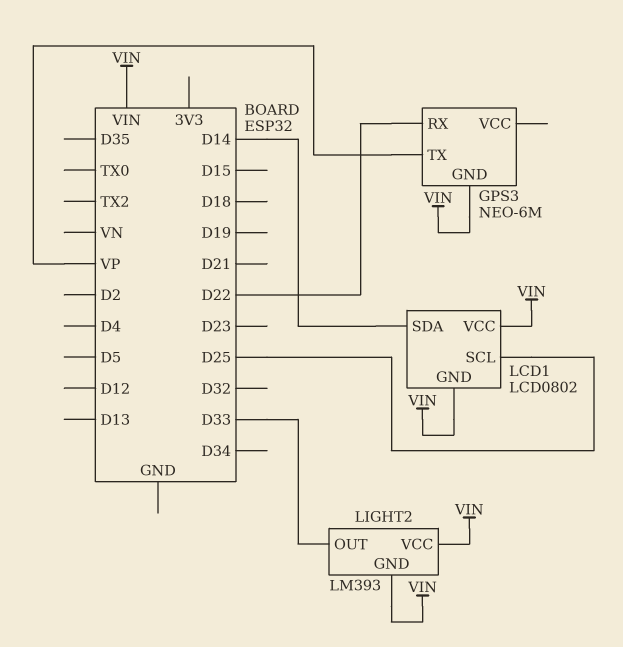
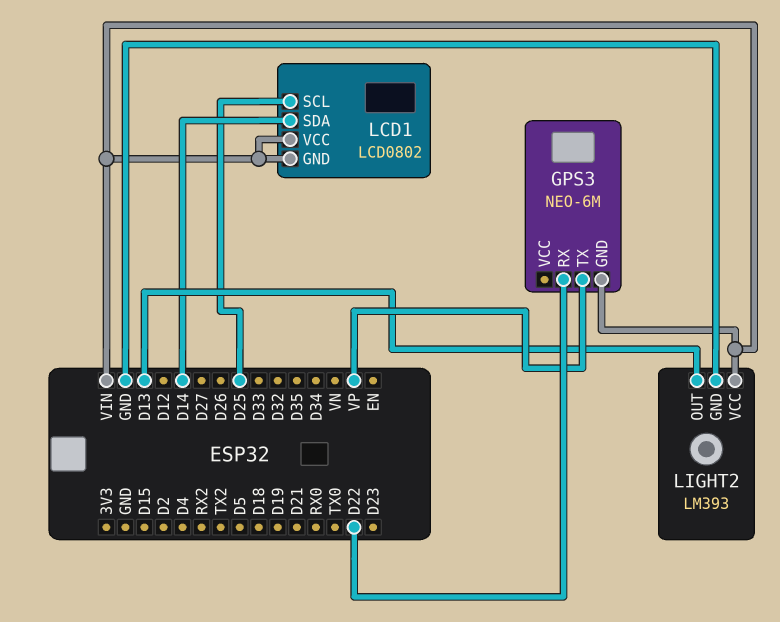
LIGHT2 pin GND: VIN -> GND
LIGHT2 pin OUT: D33 -> D13

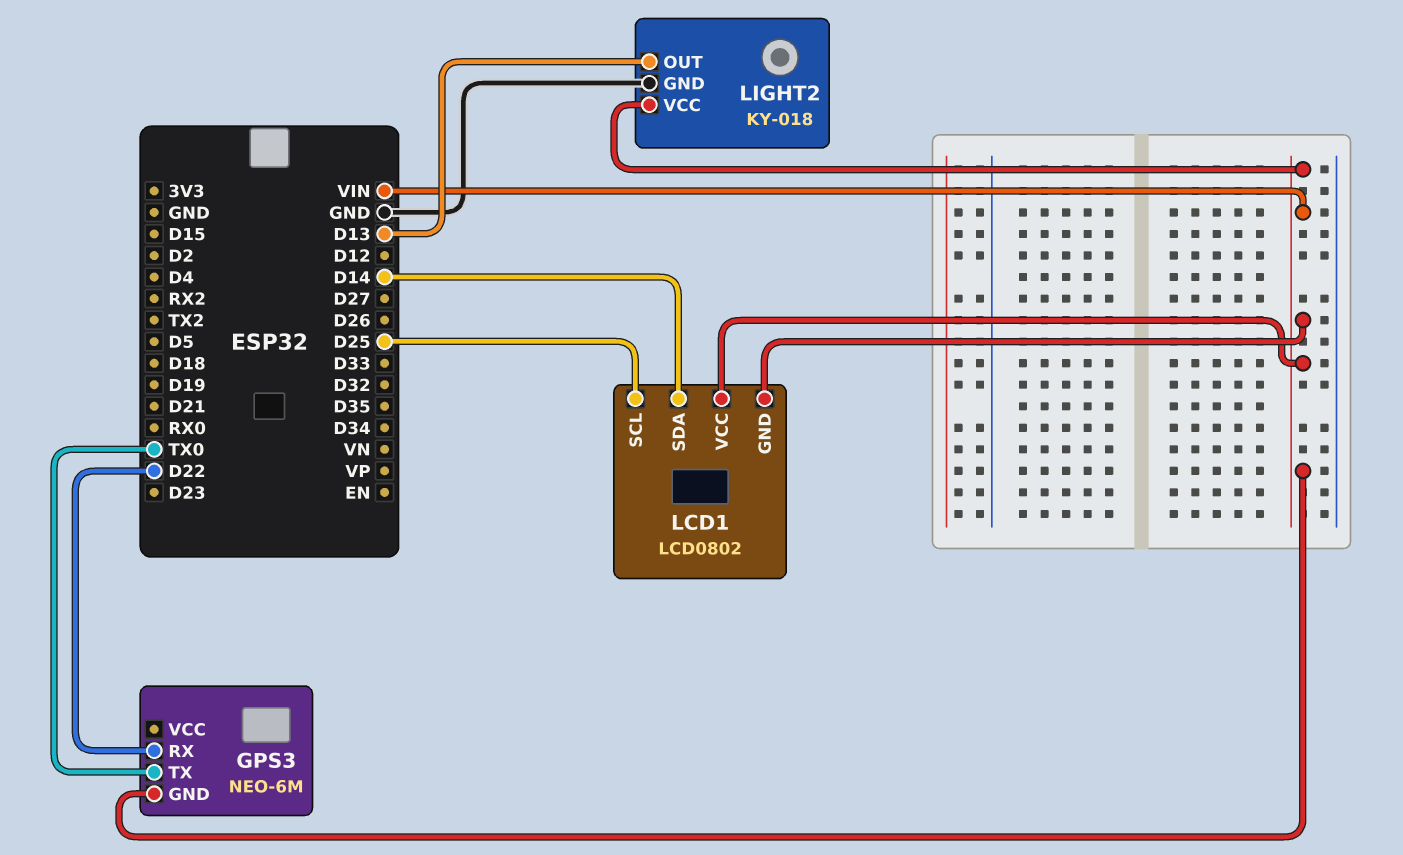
GPS3 pin TX: VP -> TX0
LIGHT2: LM393 -> KY-018

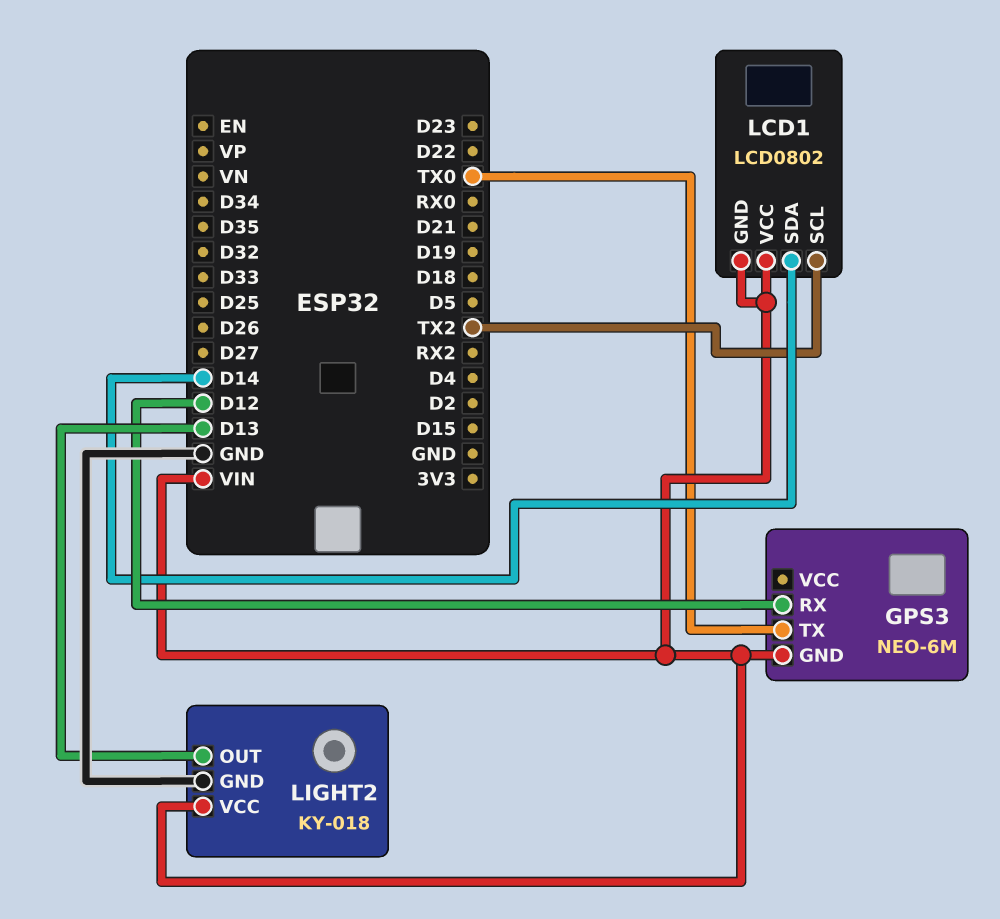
GPS3 pin RX: D22 -> D12
LCD1 pin SCL: D25 -> TX2

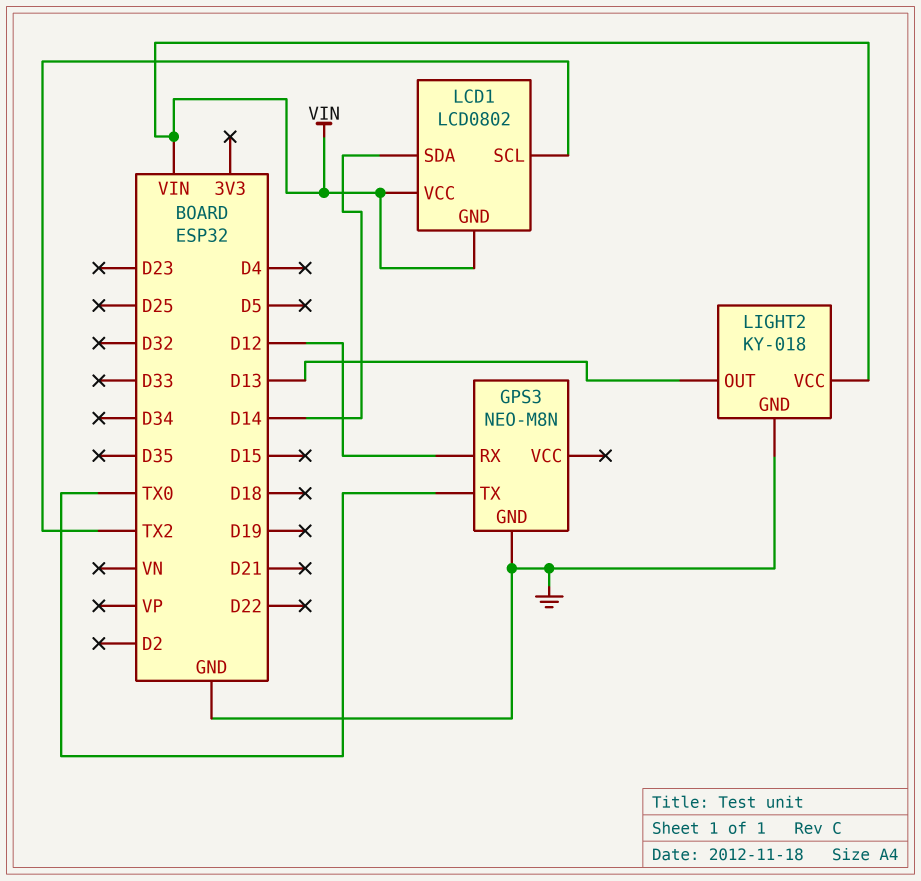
GPS3: NEO-6M -> NEO-M8N
GPS3 pin GND: VIN -> GND

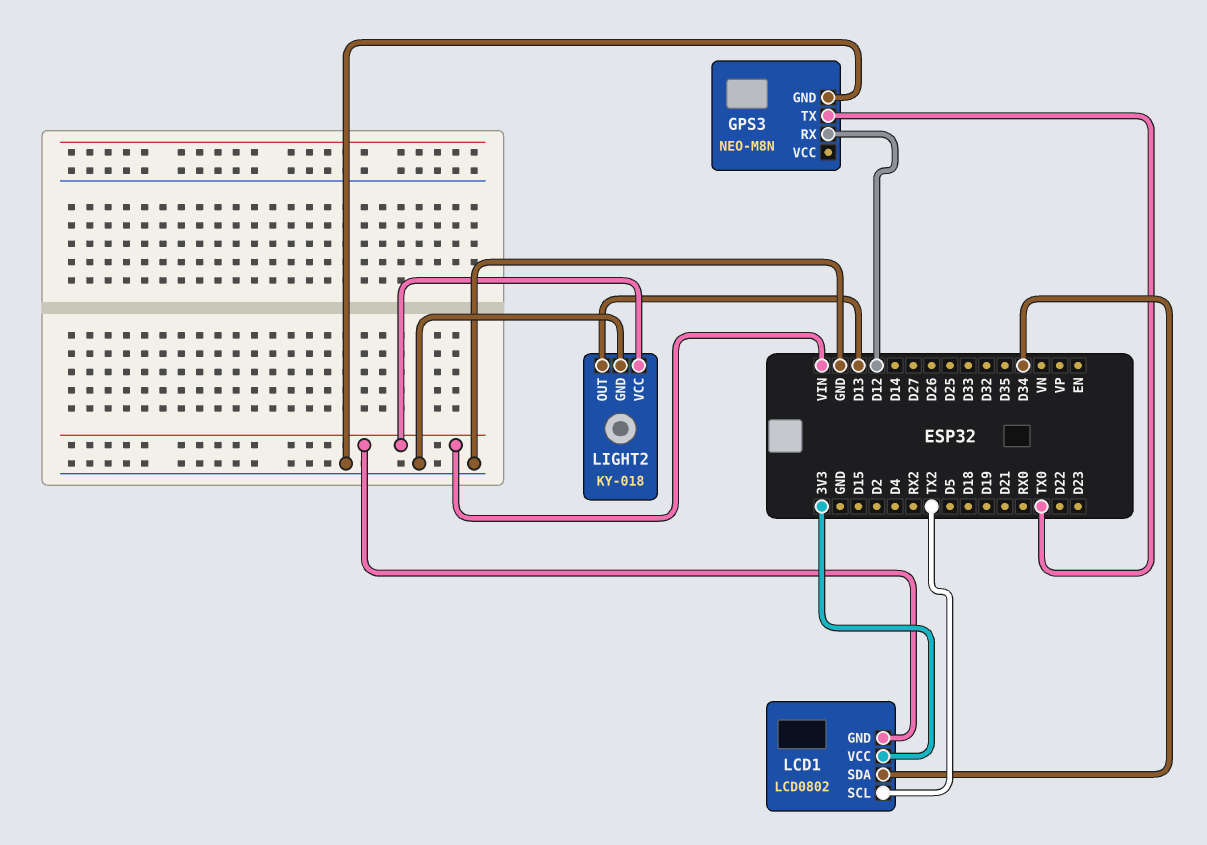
LCD1 pin SDA: D14 -> D34
LCD1 pin VCC: VIN -> 3V3

